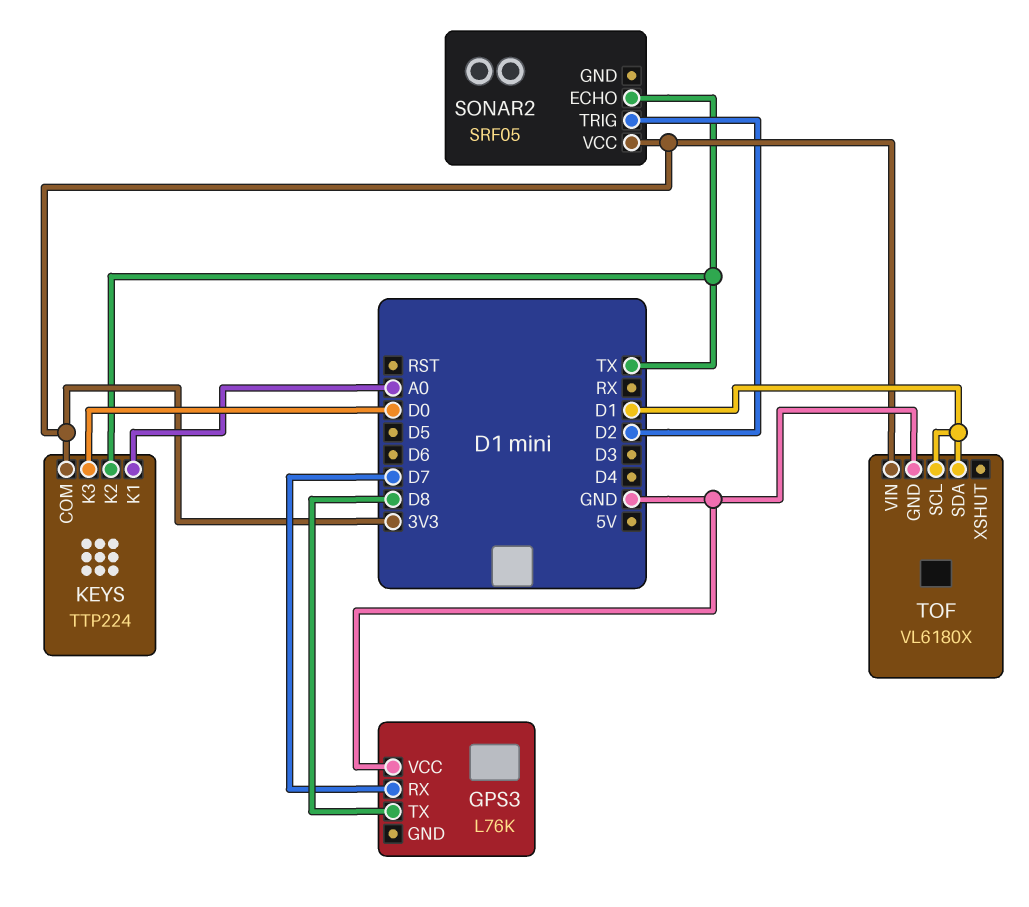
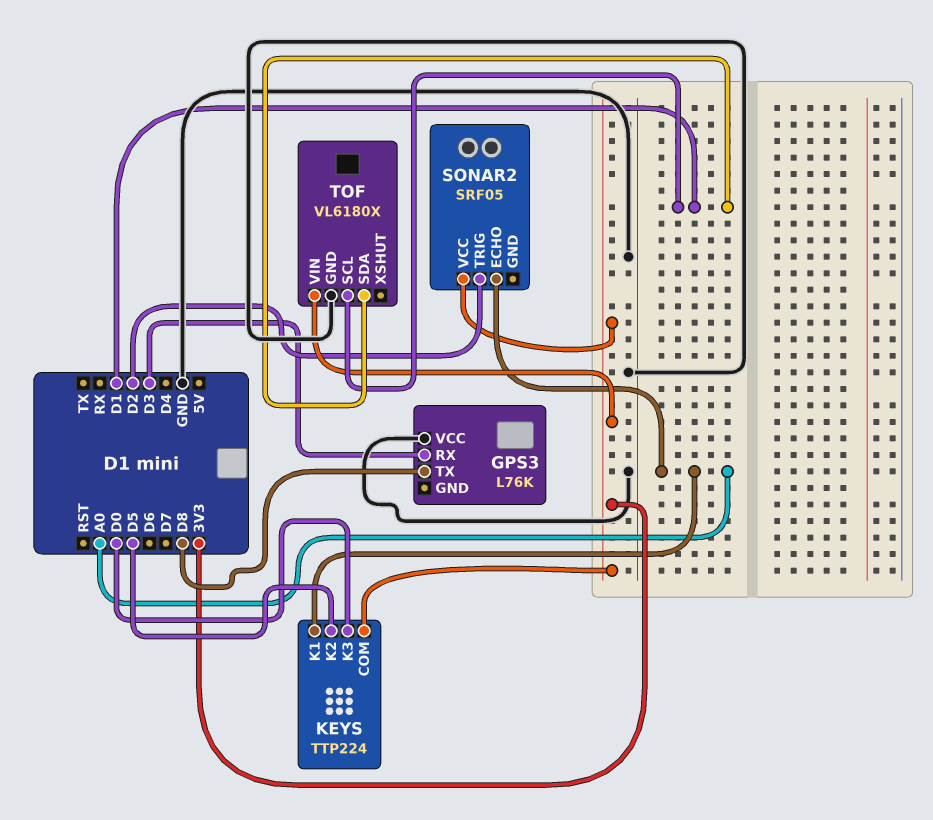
GPS3 pin RX: D7 -> D3
KEYS pin K2: TX -> D5
SONAR2 pin ECHO: TX -> A0

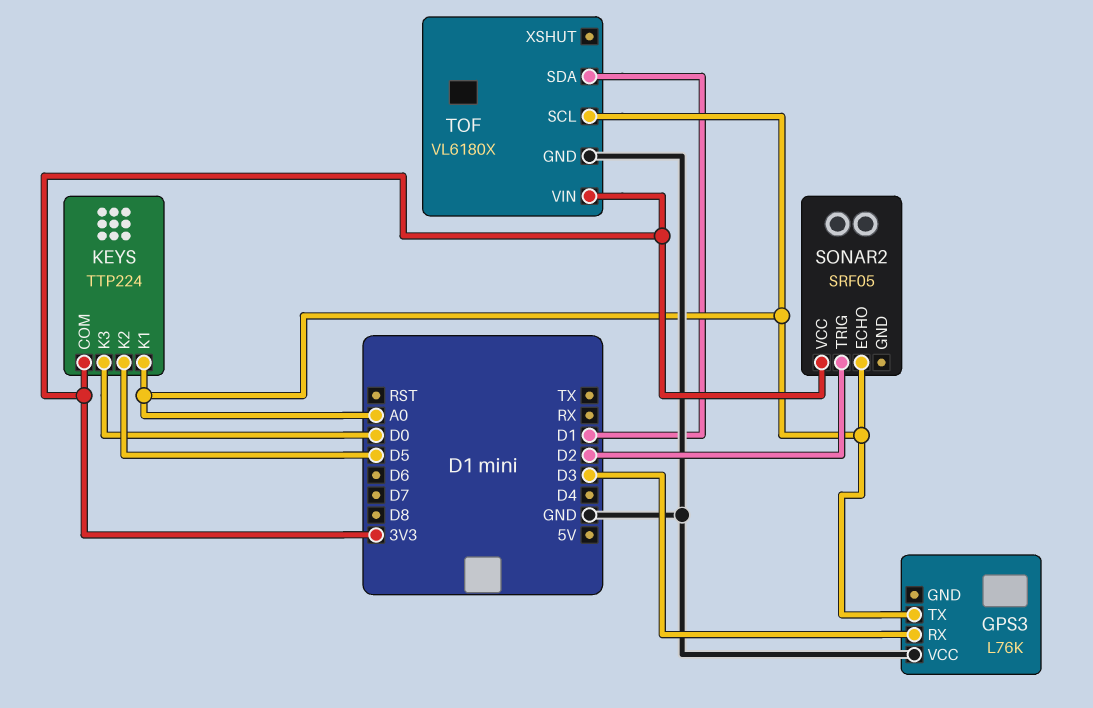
GPS3 pin TX: D8 -> A0
TOF pin SCL: D1 -> A0

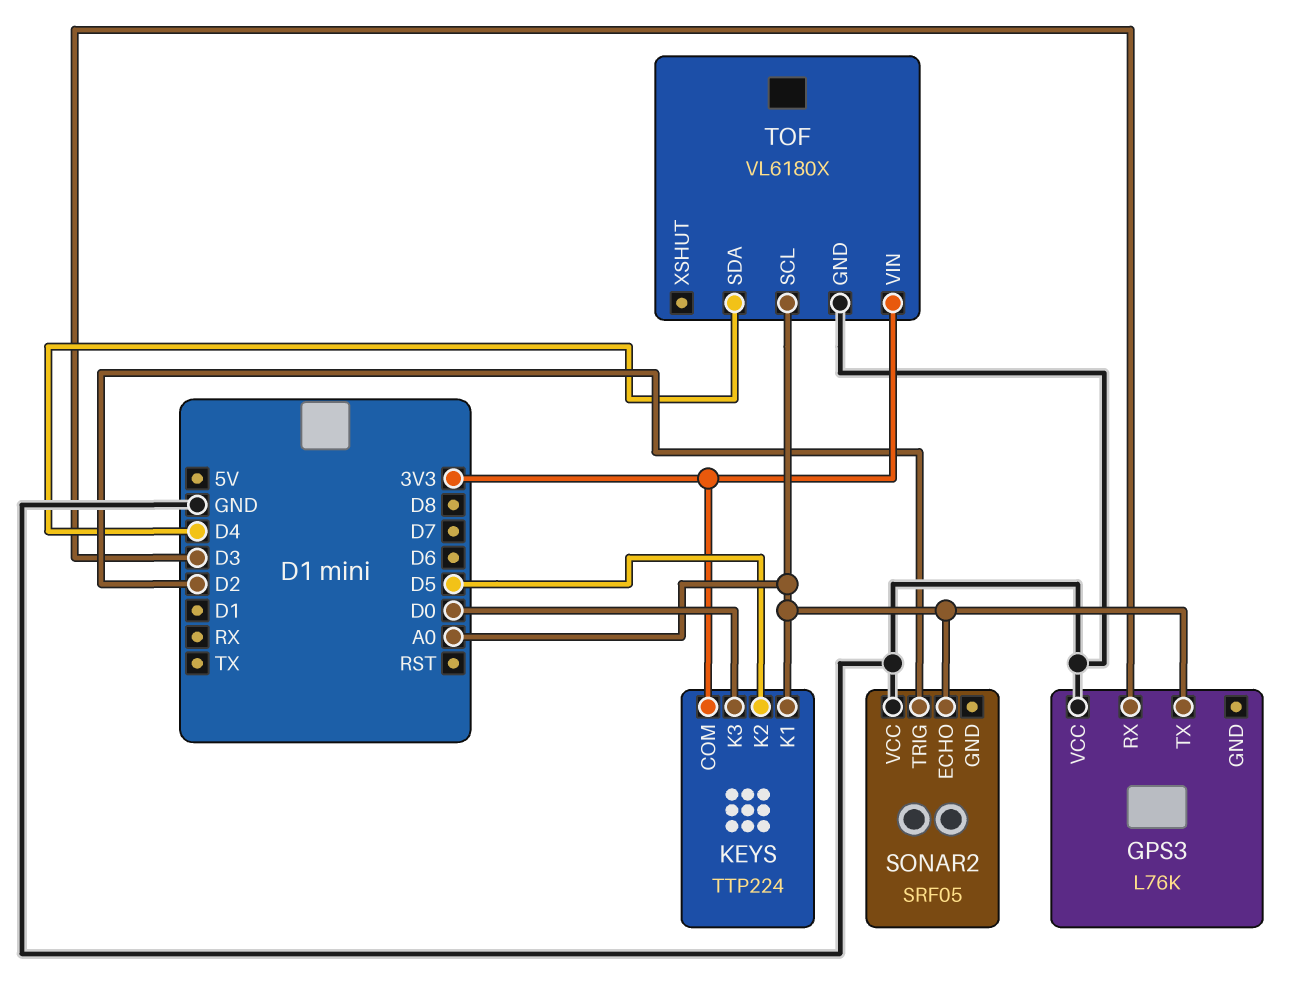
SONAR2 pin VCC: 3V3 -> GND
TOF pin SDA: D1 -> D4

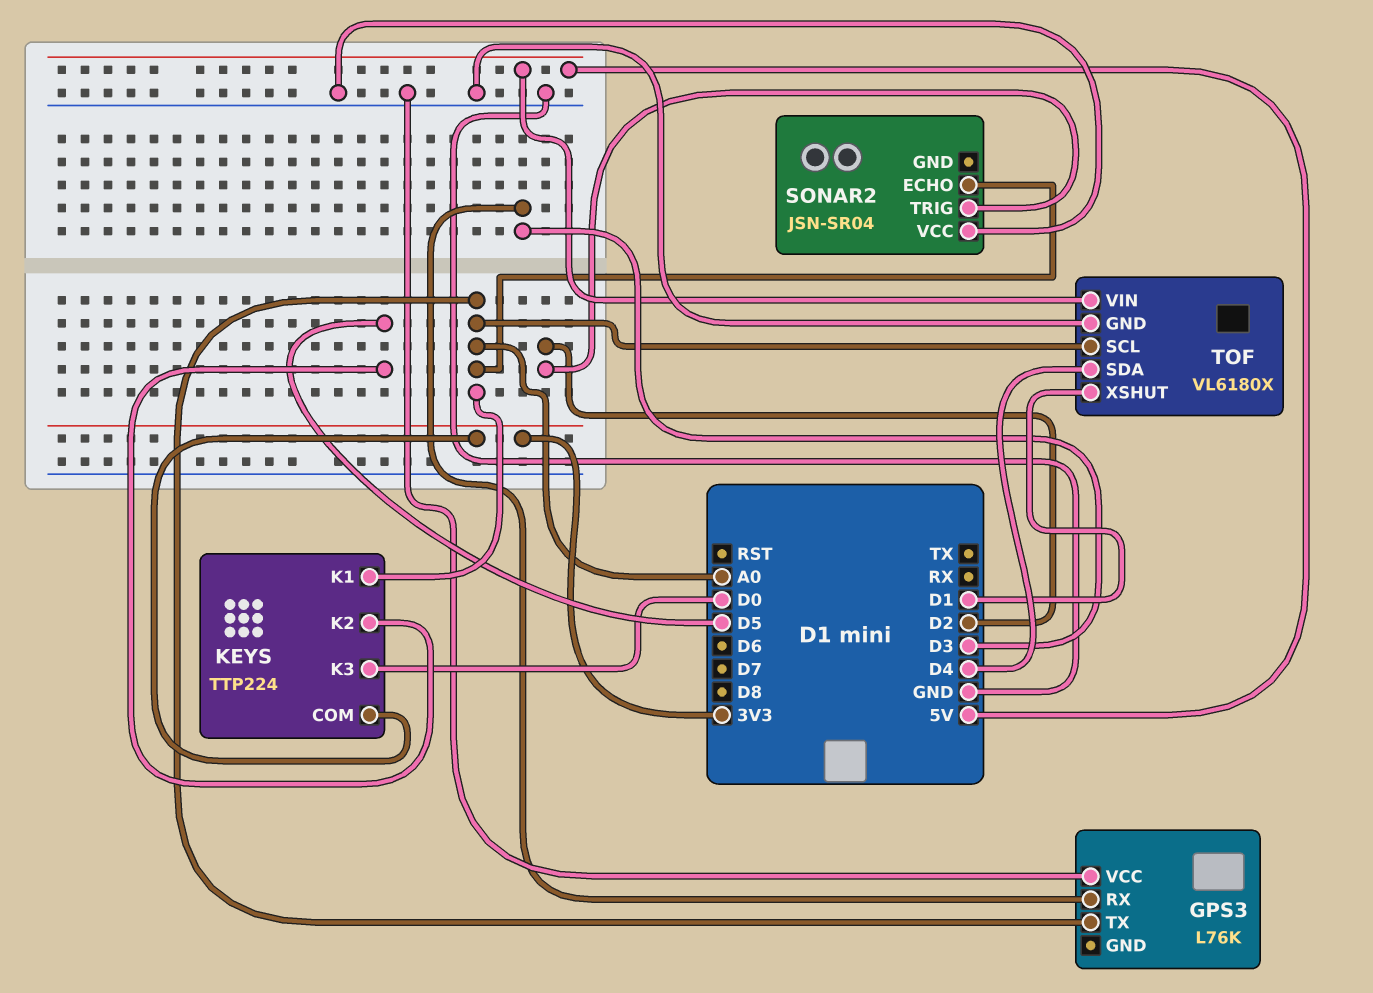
SONAR2: SRF05 -> JSN-SR04
TOF pin VIN: 3V3 -> 5V
TOF pin XSHUT: none -> D1

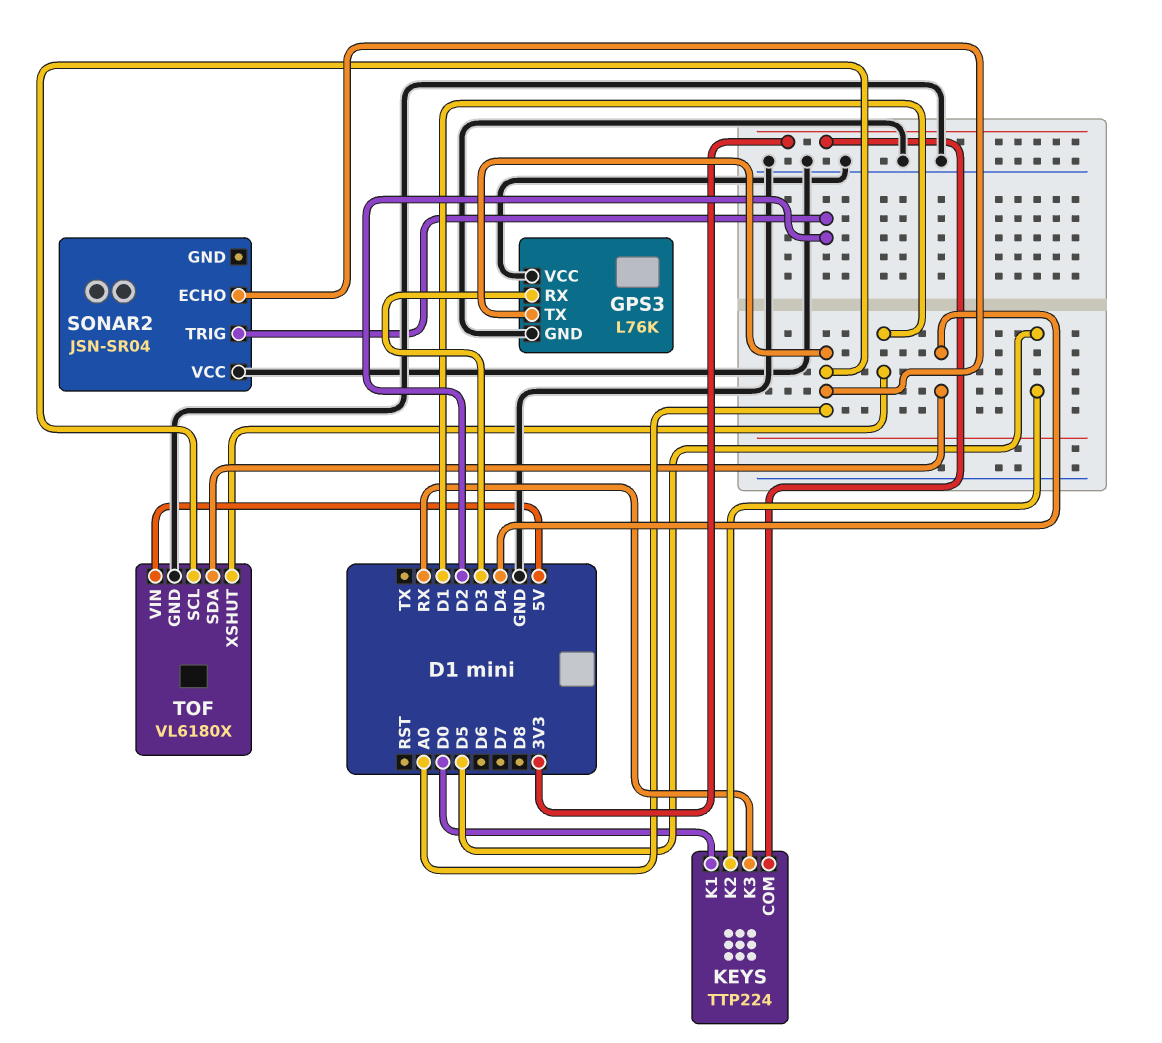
GPS3 pin GND: none -> GND
KEYS pin K1: A0 -> D0
KEYS pin K3: D0 -> RX

